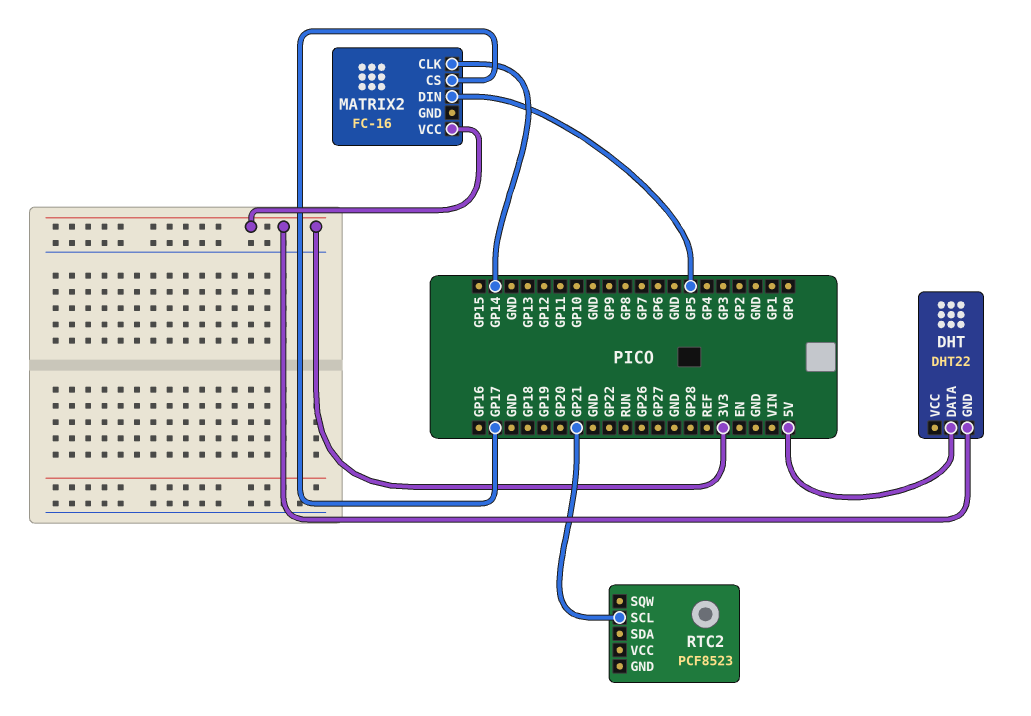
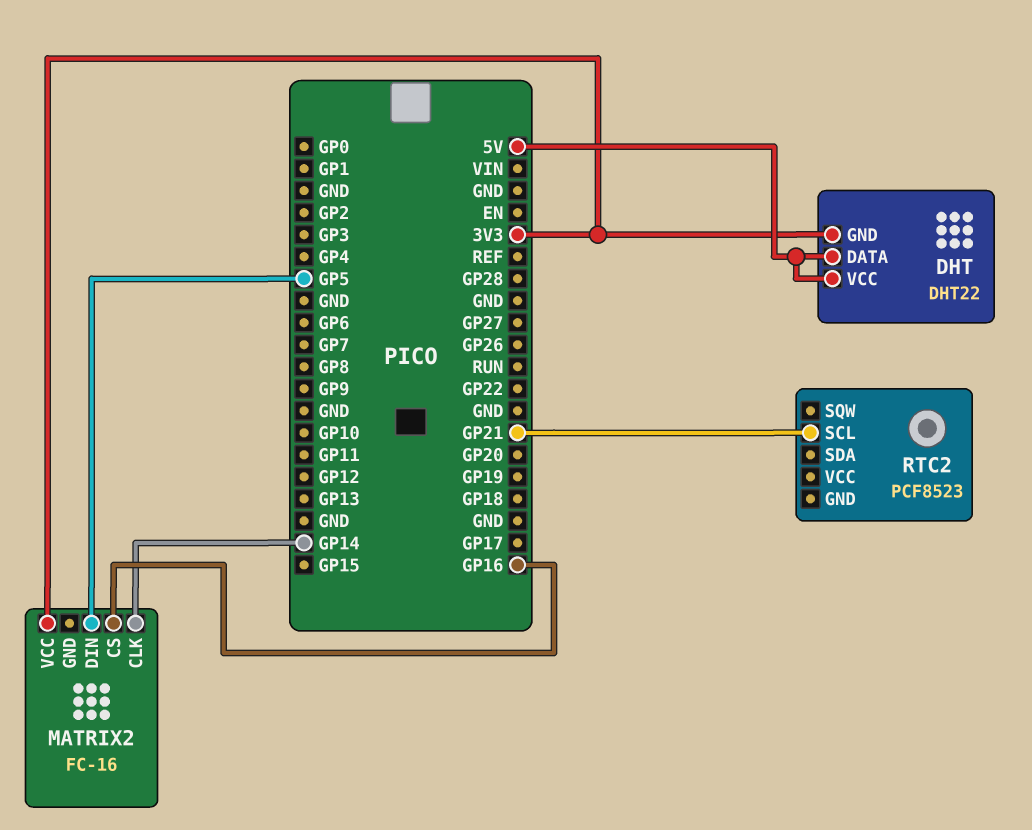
DHT pin VCC: none -> 5V
MATRIX2 pin CS: GP17 -> GP16

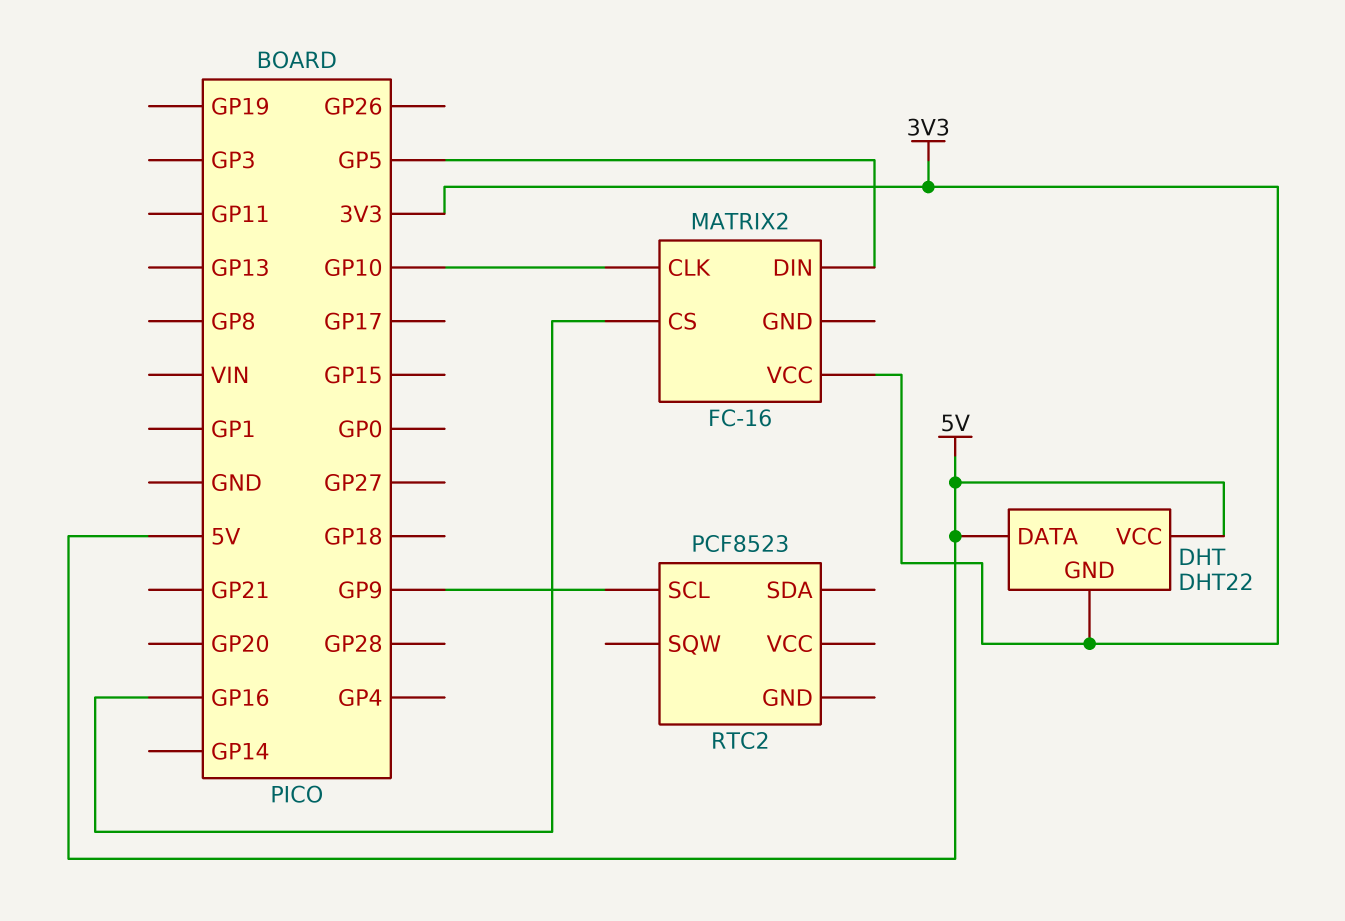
MATRIX2 pin CLK: GP14 -> GP10
RTC2 pin SCL: GP21 -> GP9

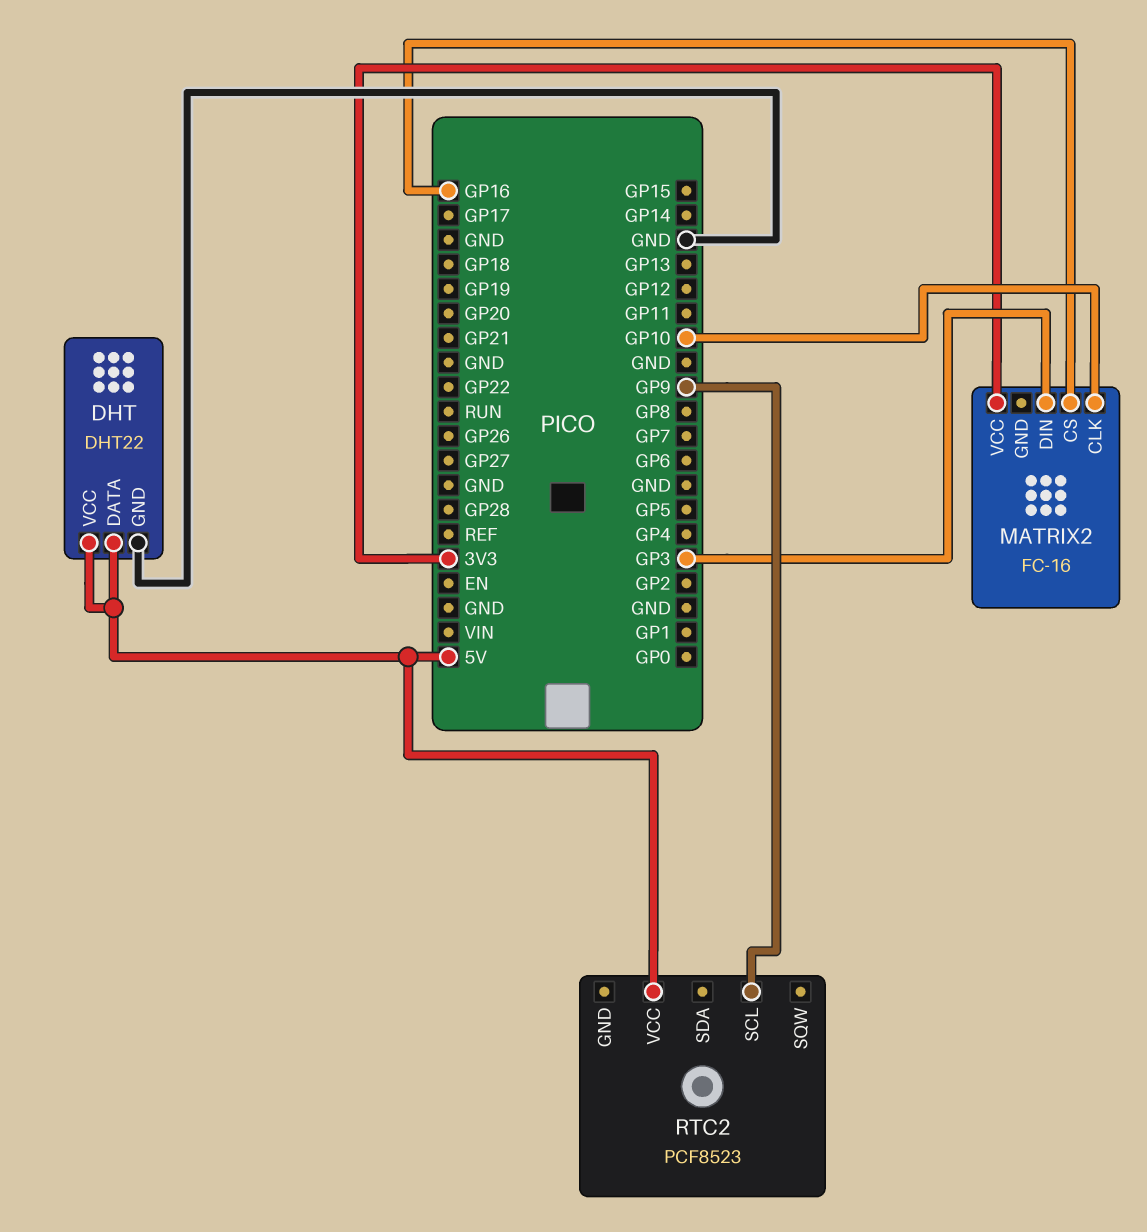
DHT pin GND: 3V3 -> GND
MATRIX2 pin DIN: GP5 -> GP3
RTC2 pin VCC: none -> 5V

